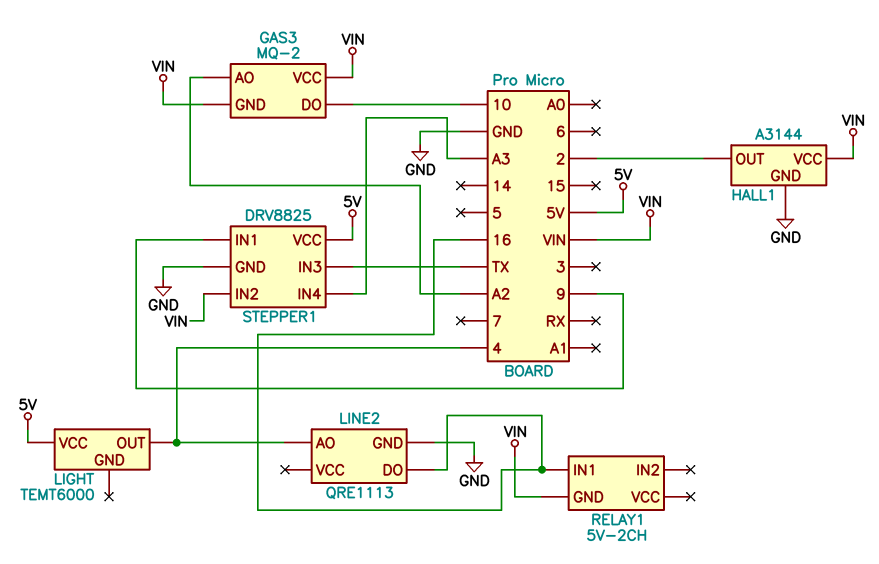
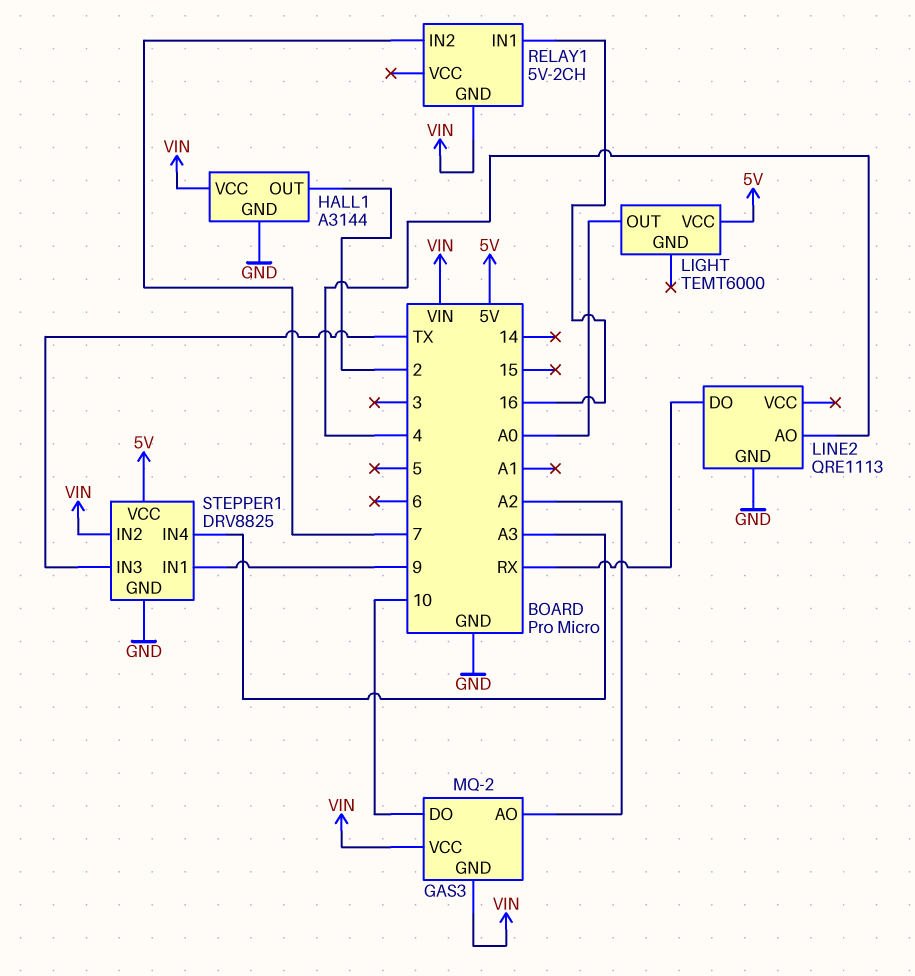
LIGHT pin OUT: 4 -> A0
LINE2 pin DO: 16 -> RX
RELAY1 pin IN2: none -> 7

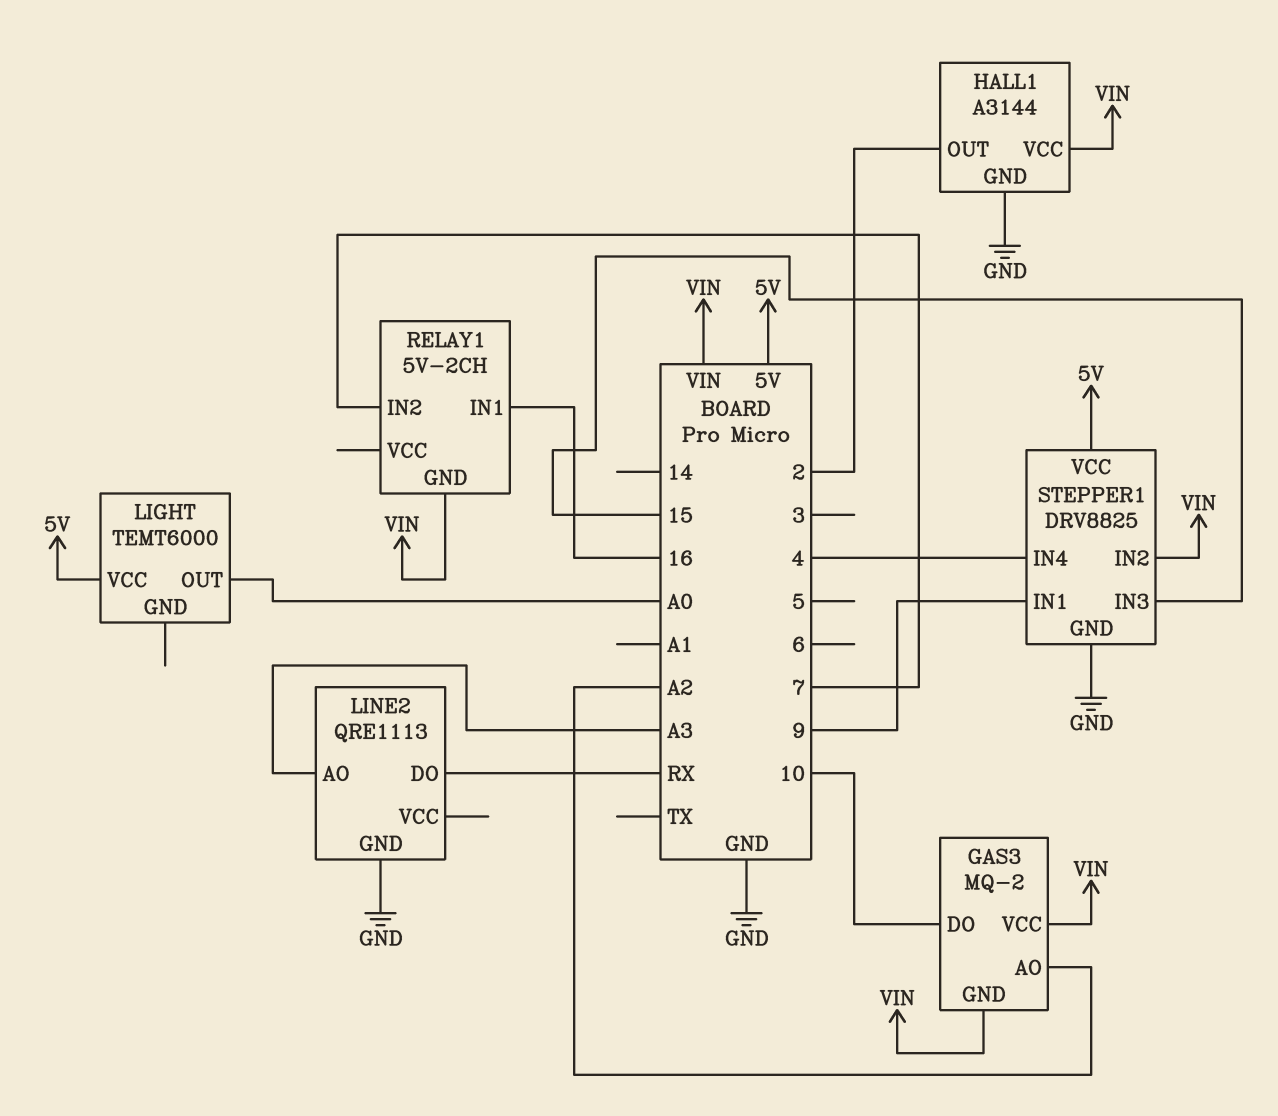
LINE2 pin AO: 4 -> A3
STEPPER1 pin IN3: TX -> 15
STEPPER1 pin IN4: A3 -> 4

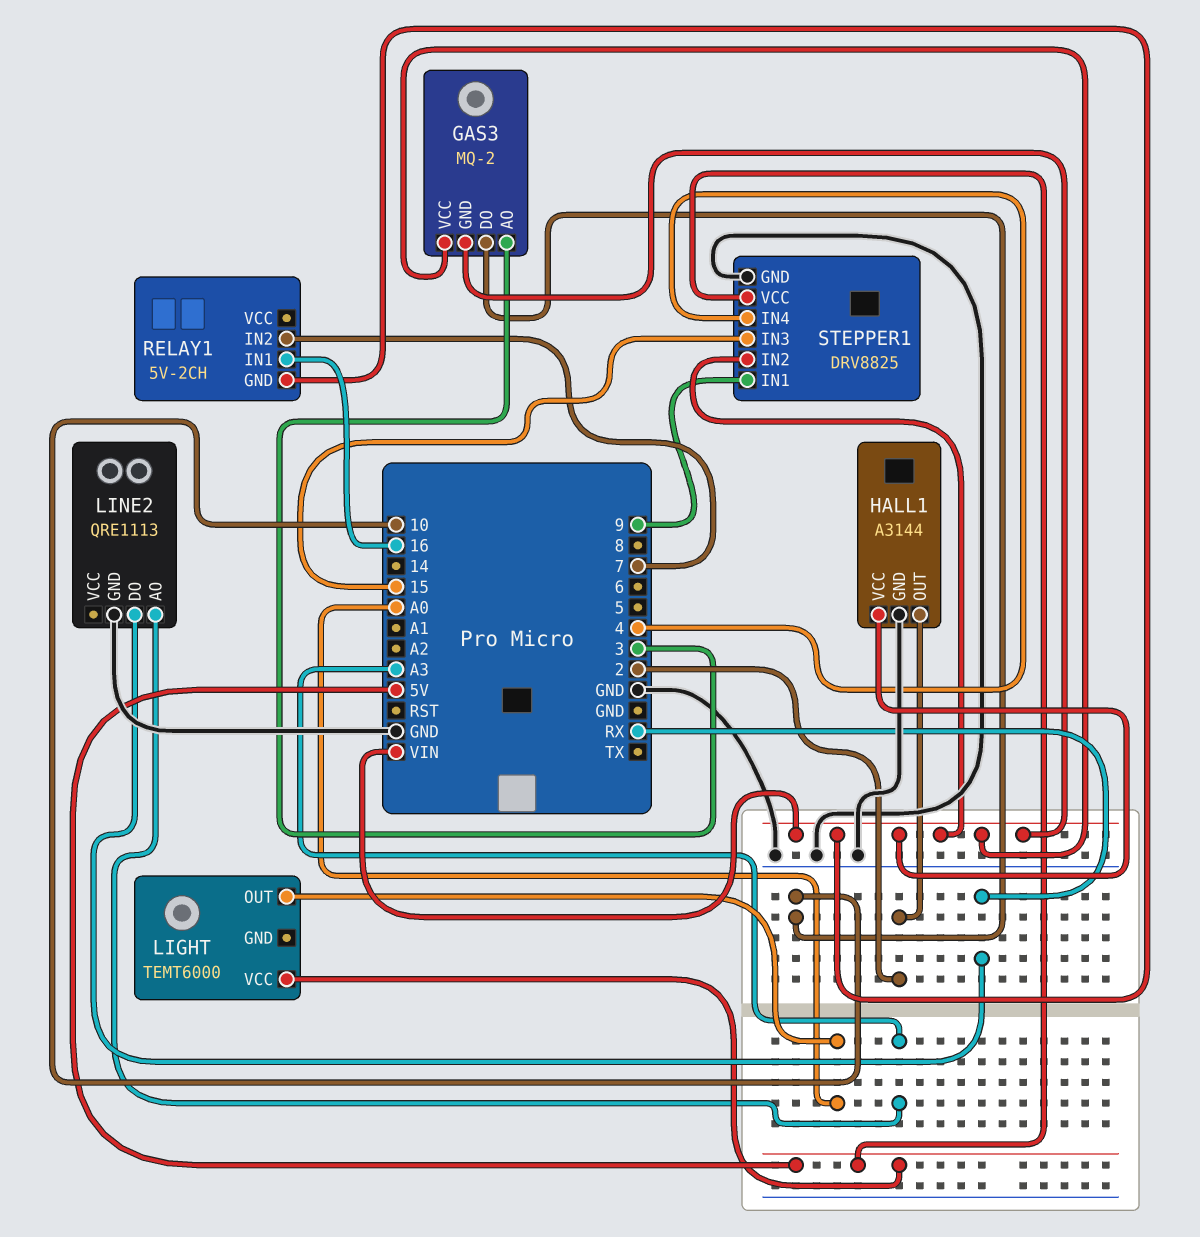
GAS3 pin AO: A2 -> 3

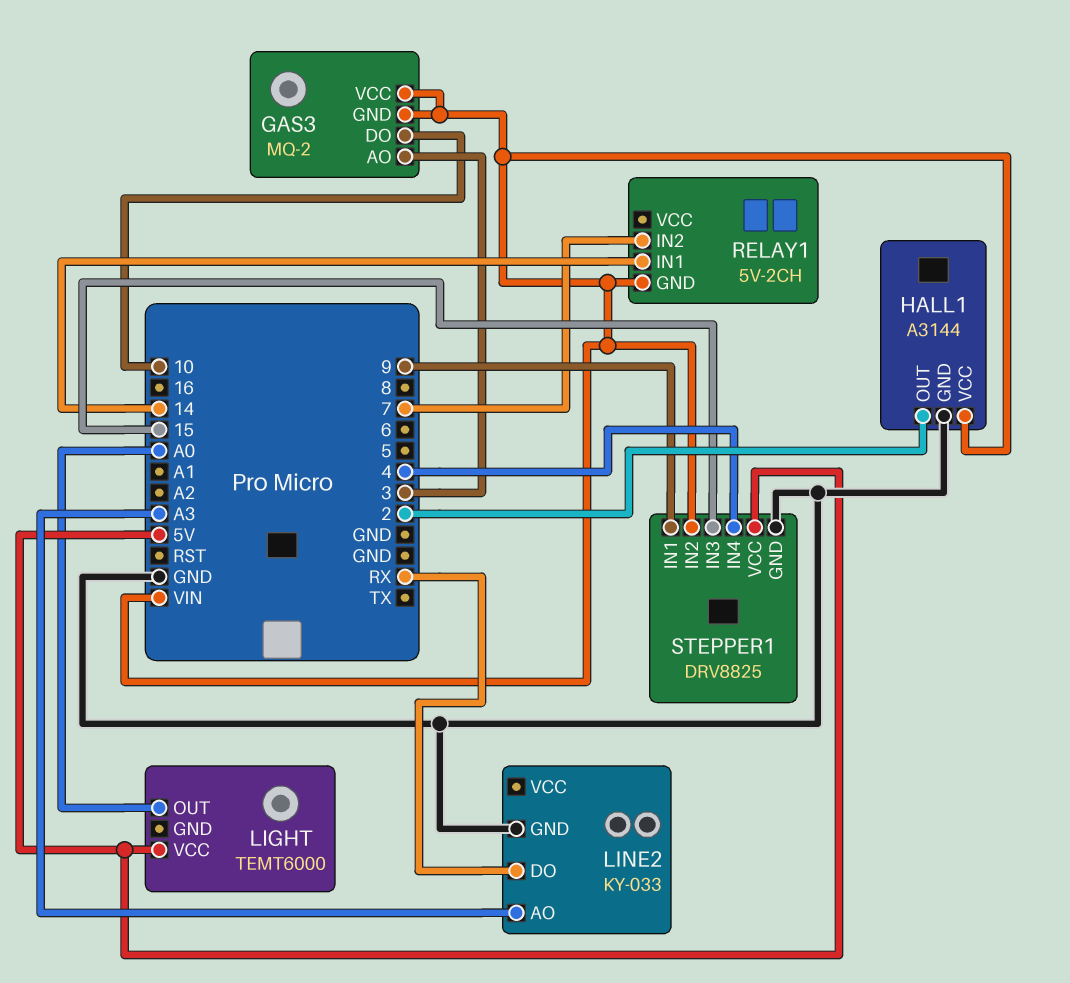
LINE2: QRE1113 -> KY-033
RELAY1 pin IN1: 16 -> 14

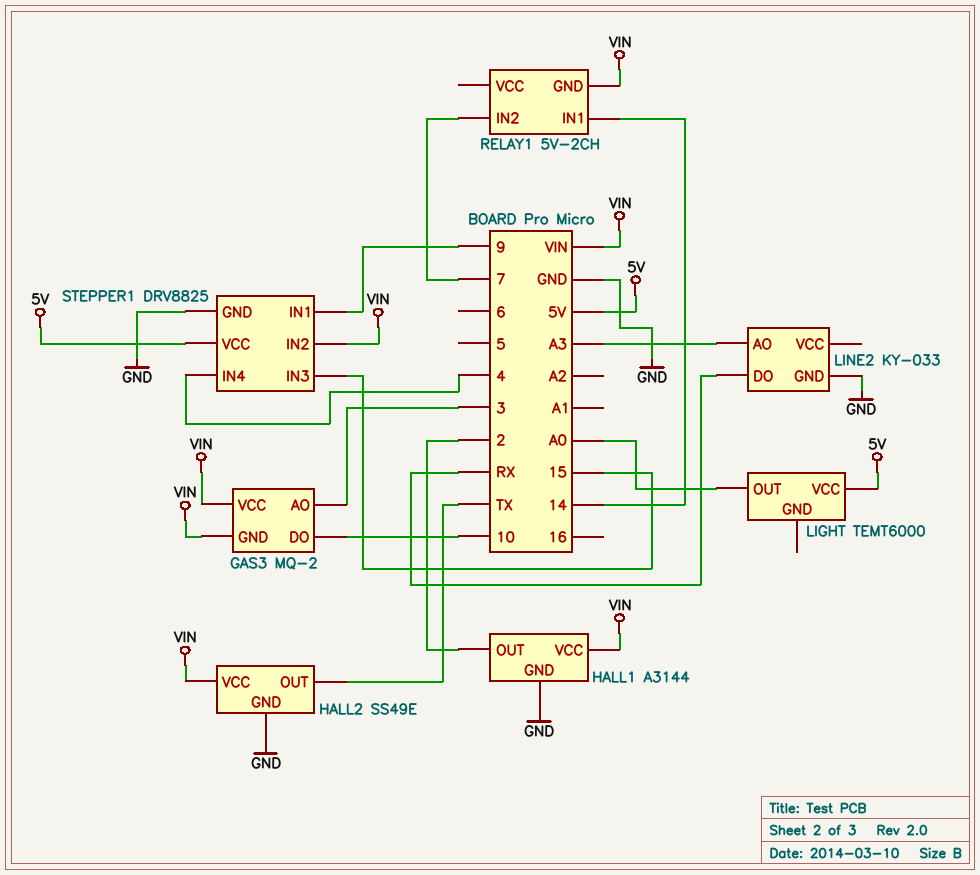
HALL2: none -> SS49E
HALL2 pin GND: none -> GND
HALL2 pin OUT: none -> TX
HALL2 pin VCC: none -> VIN

